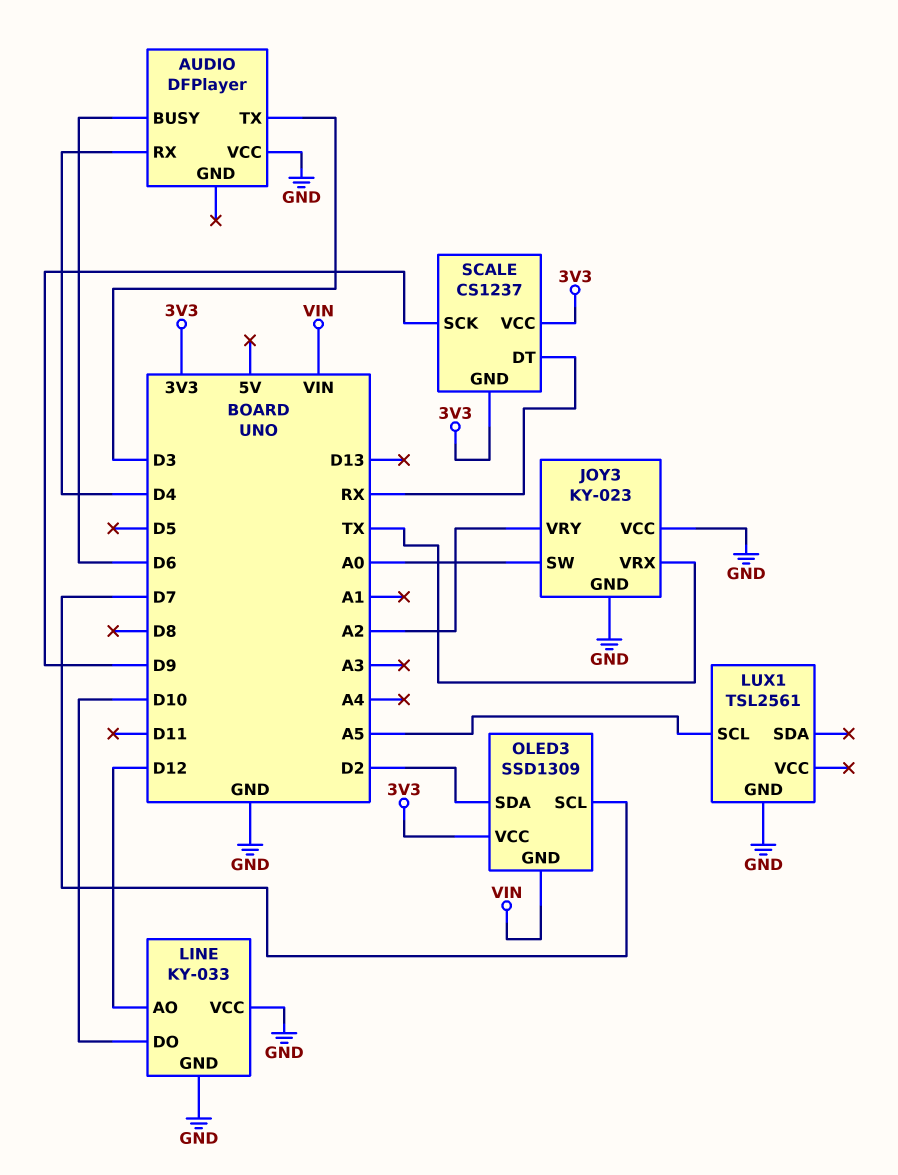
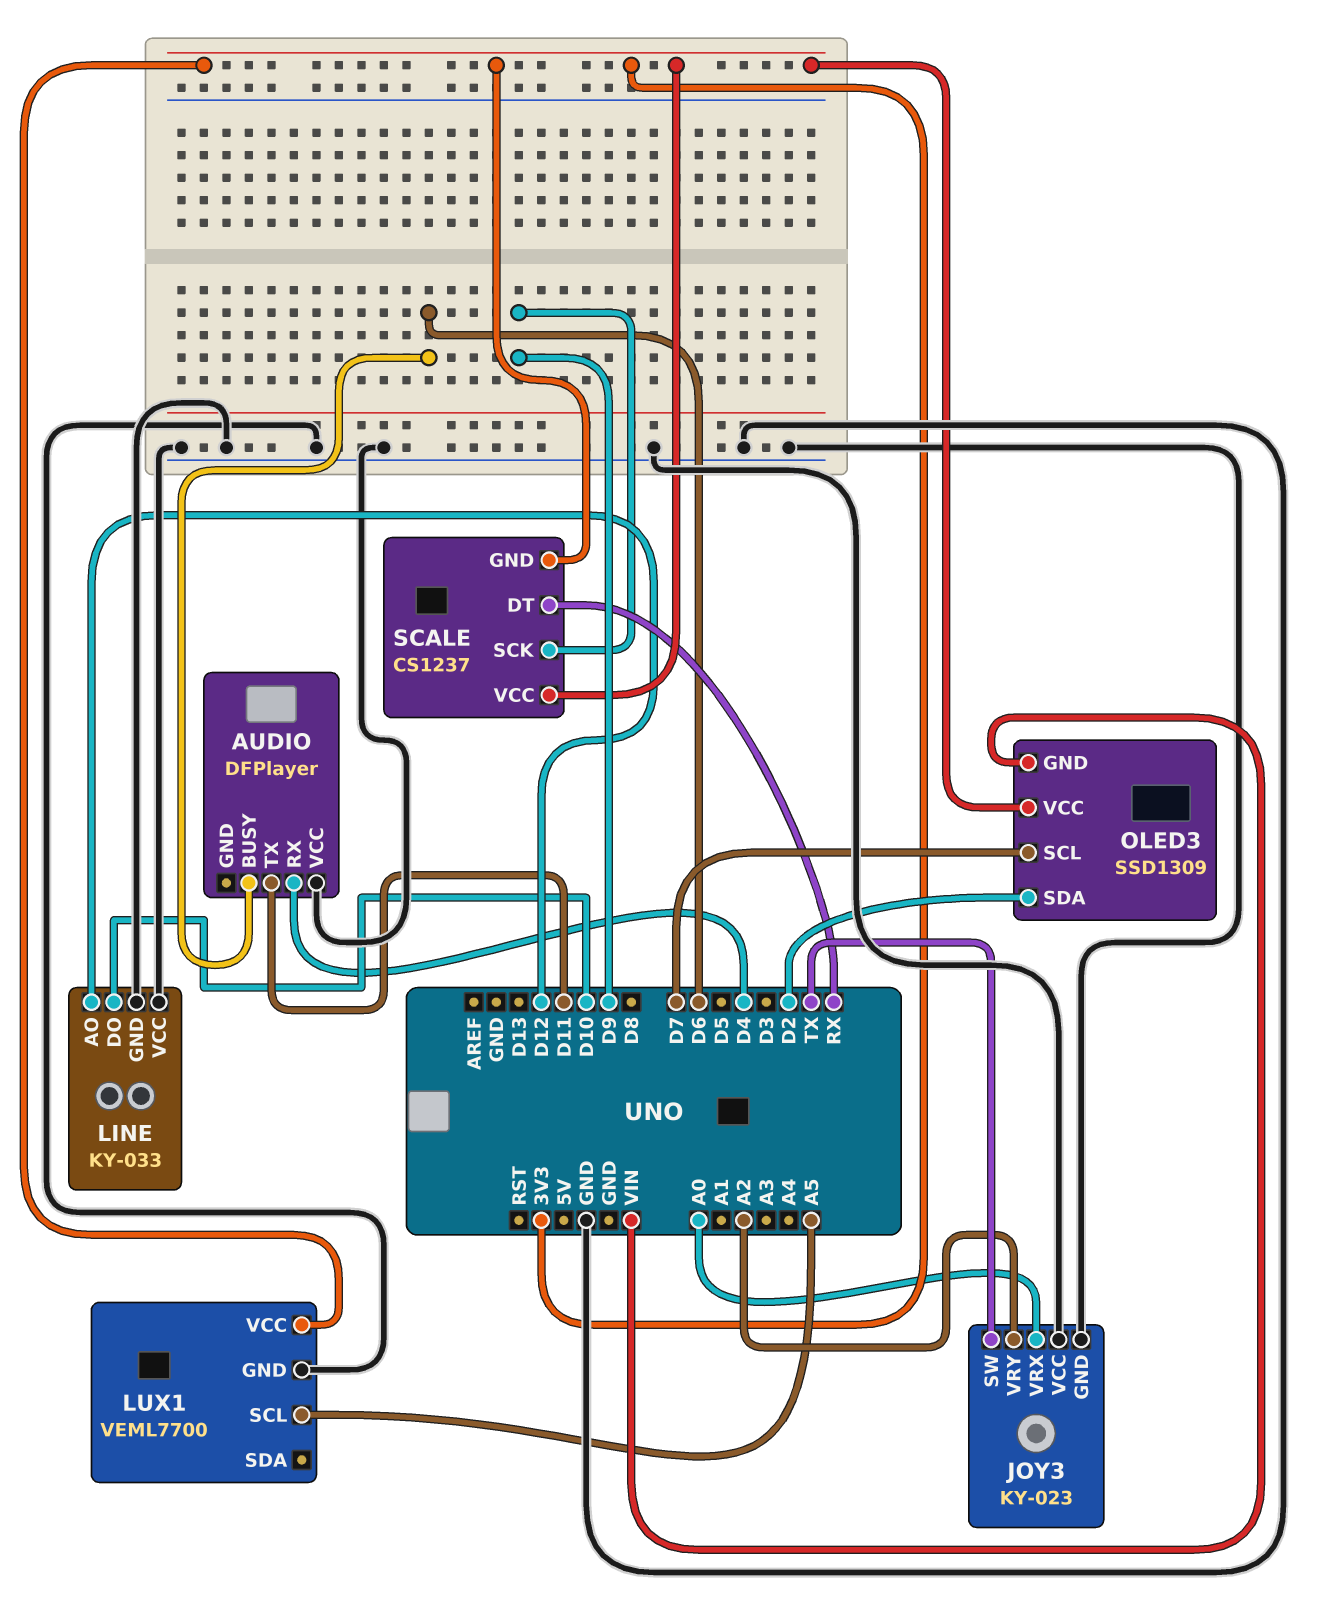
AUDIO pin TX: D3 -> D11
JOY3 pin SW: A0 -> TX
JOY3 pin VRX: TX -> A0
LUX1: TSL2561 -> VEML7700
LUX1 pin VCC: none -> 3V3

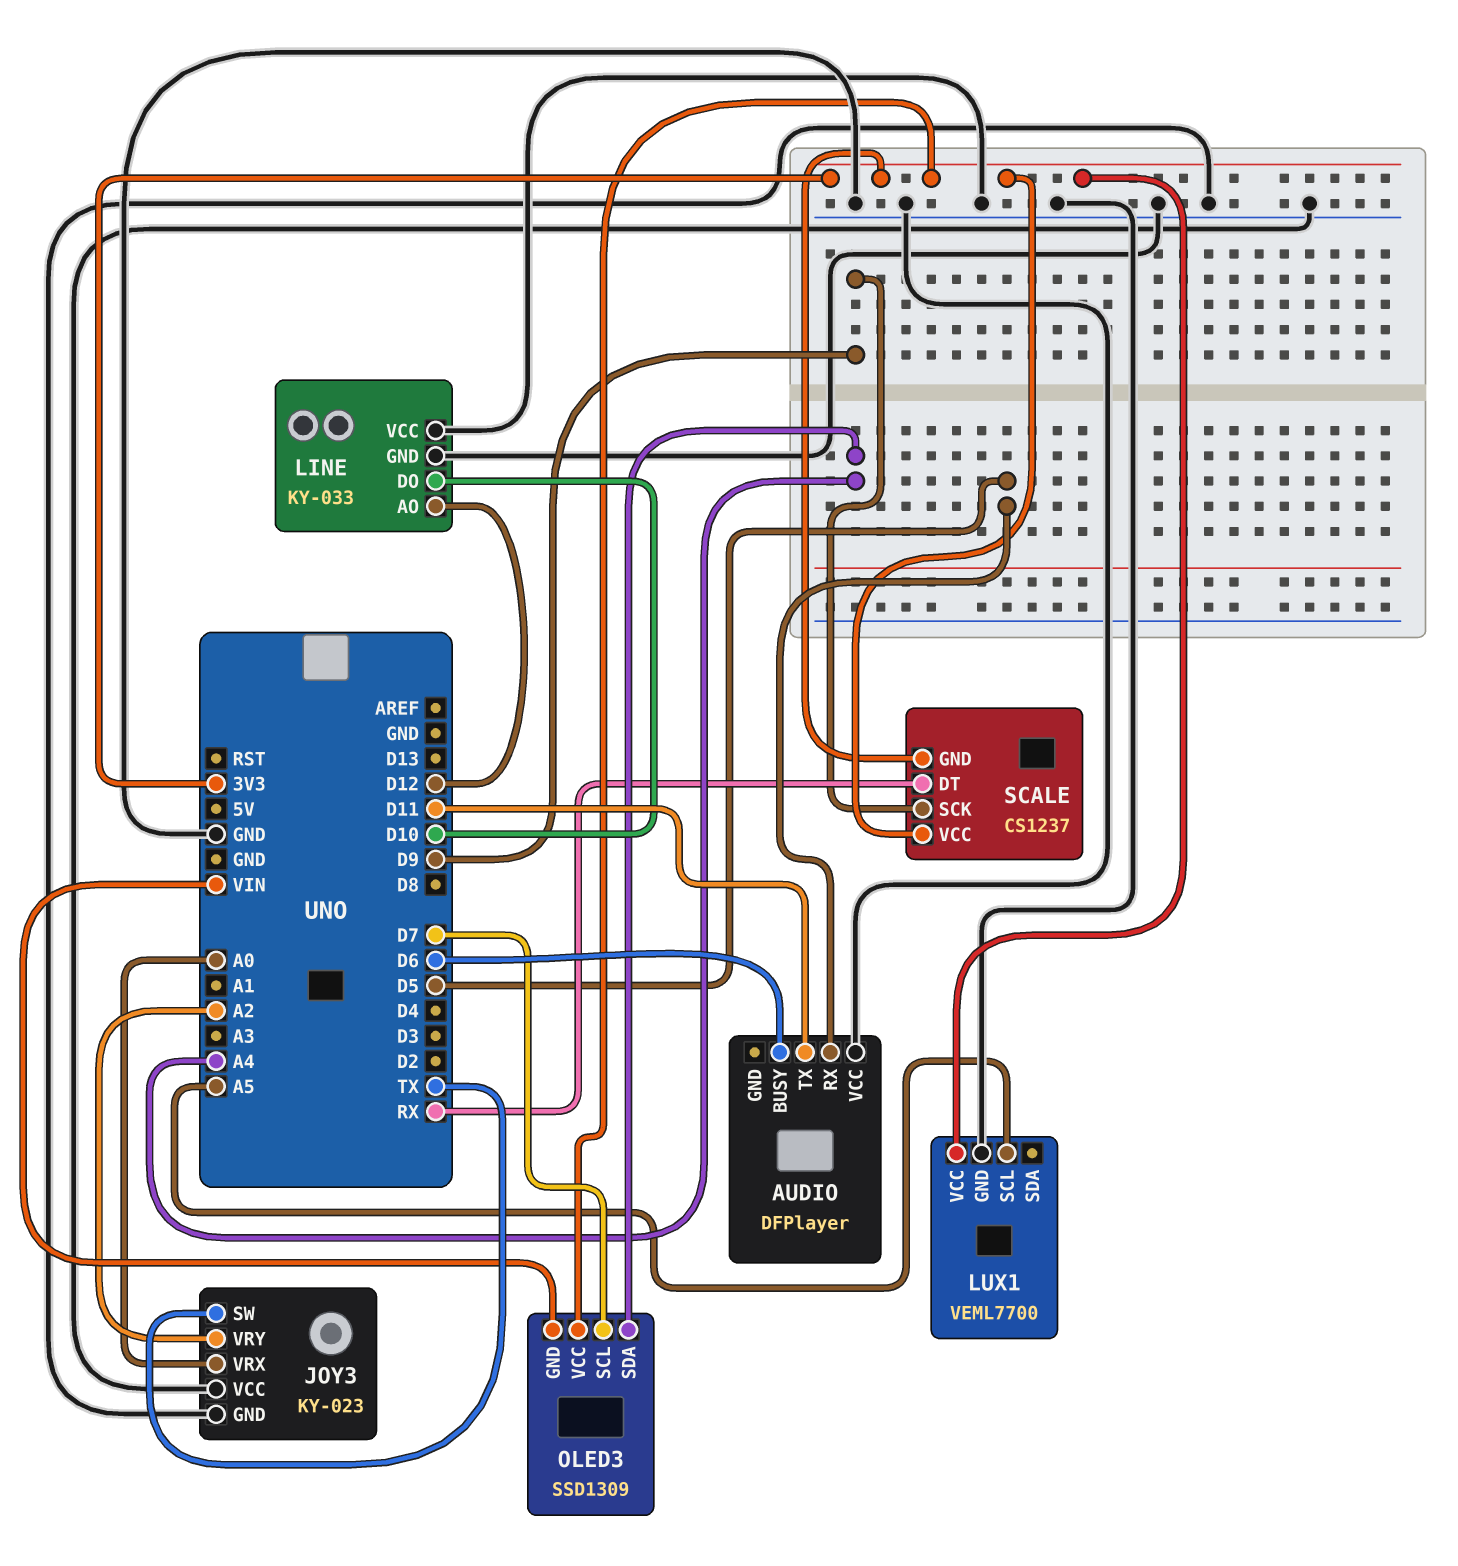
AUDIO pin RX: D4 -> D5
OLED3 pin SDA: D2 -> A4

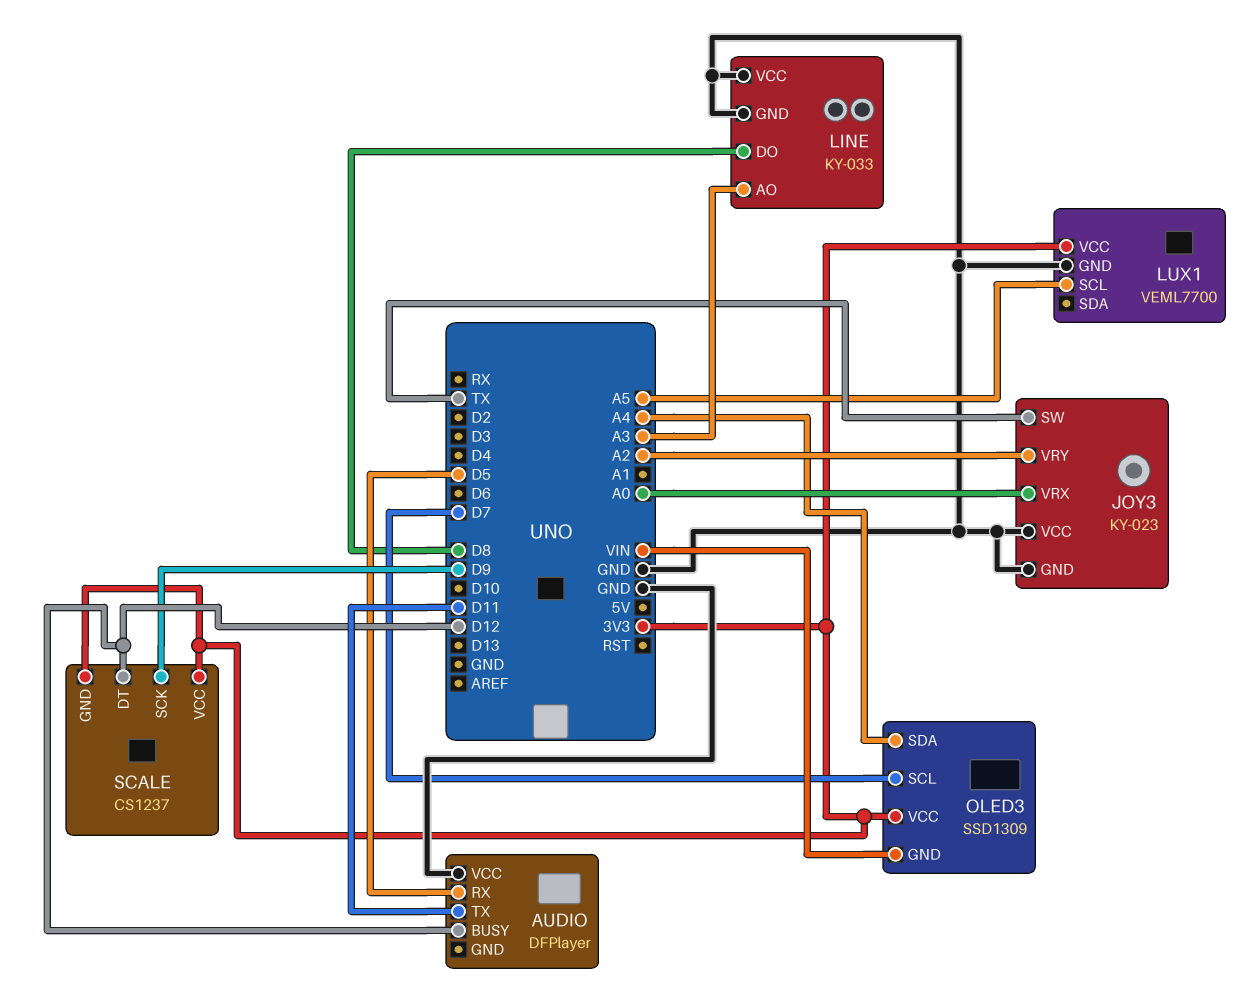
AUDIO pin BUSY: D6 -> D12
LINE pin AO: D12 -> A3
LINE pin DO: D10 -> D8
SCALE pin DT: RX -> D12

